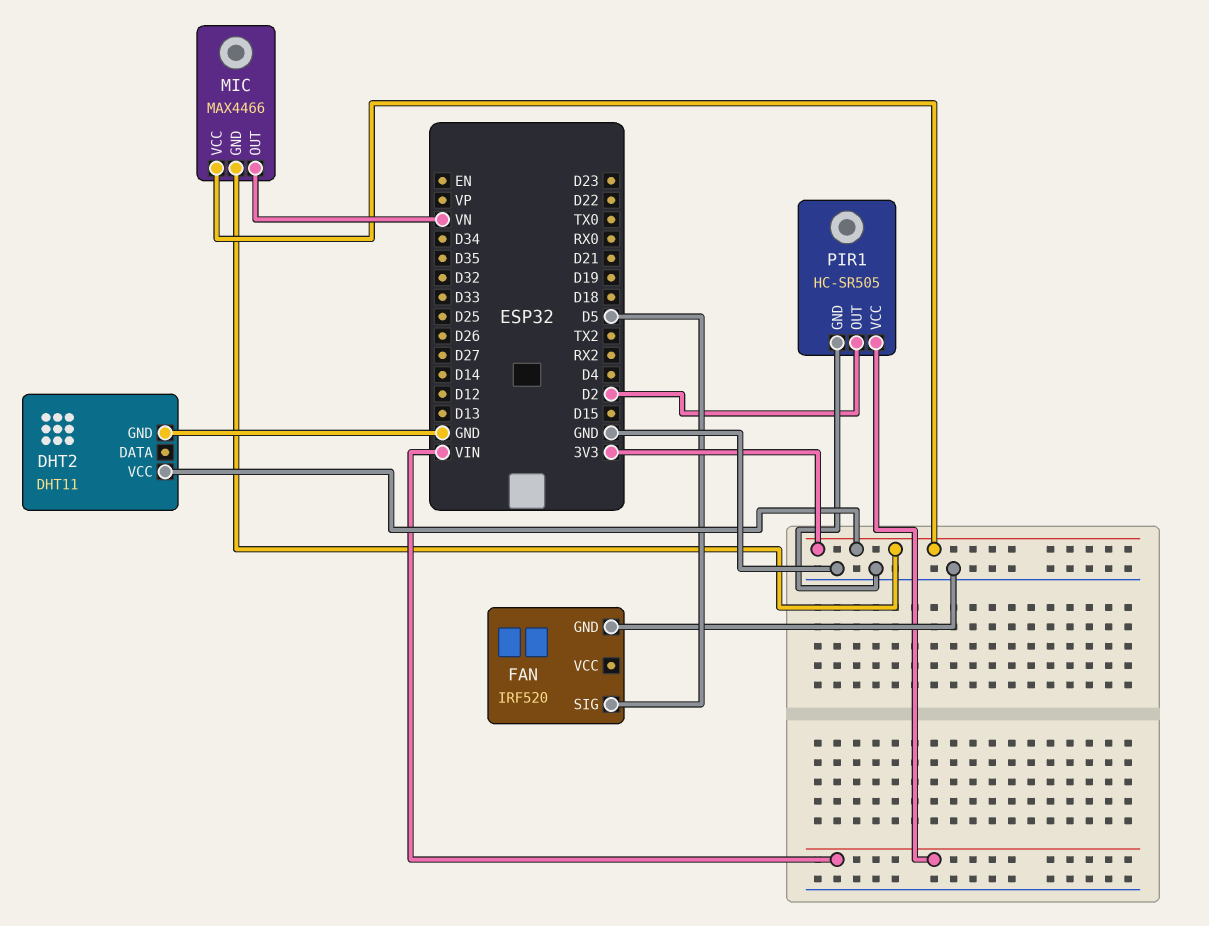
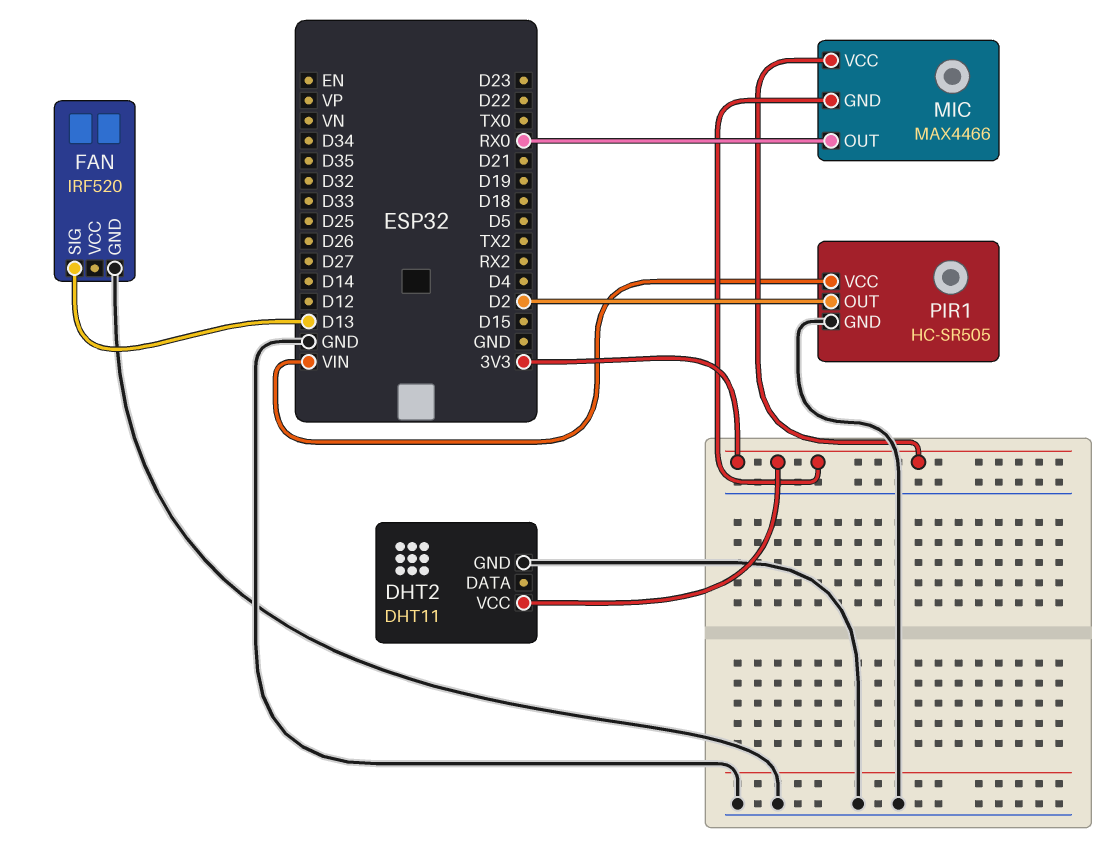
FAN pin SIG: D5 -> D13
MIC pin OUT: VN -> RX0

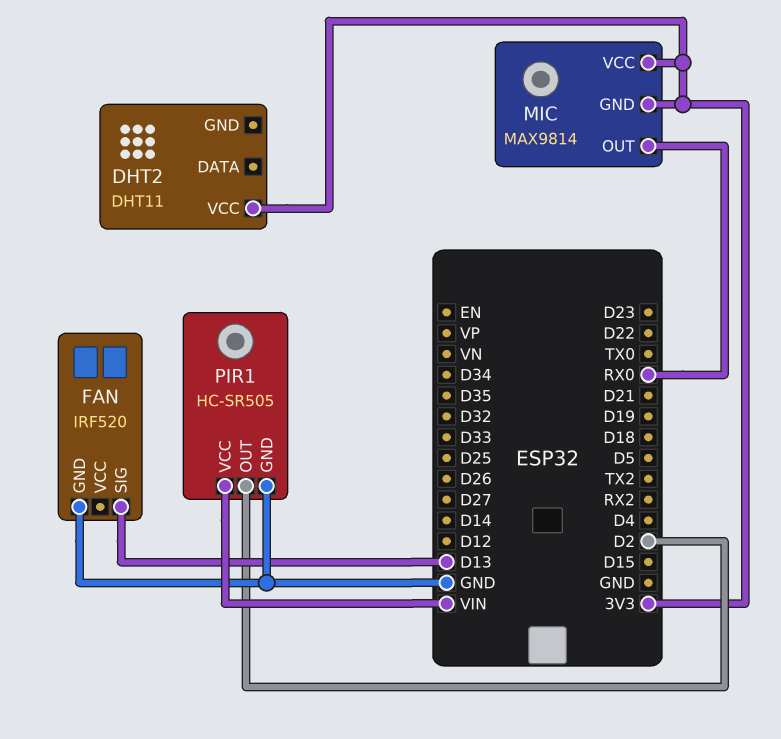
DHT2 pin GND: GND -> none
MIC: MAX4466 -> MAX9814

